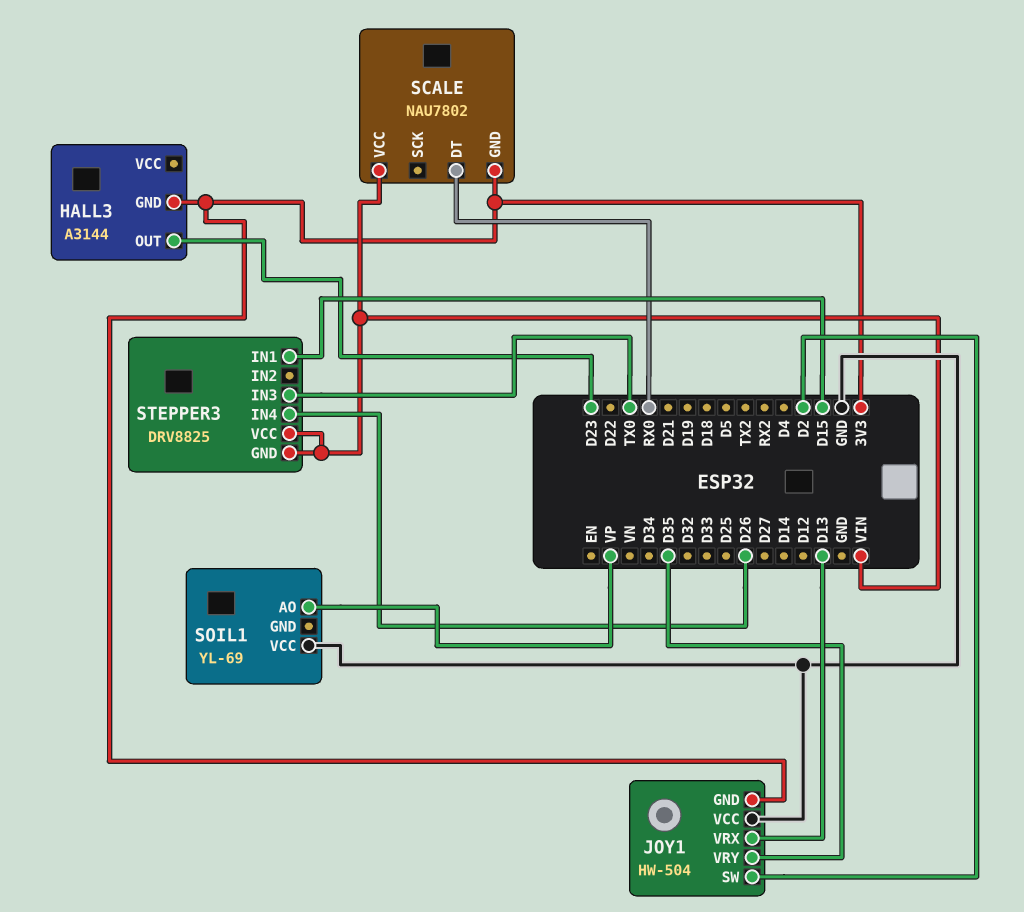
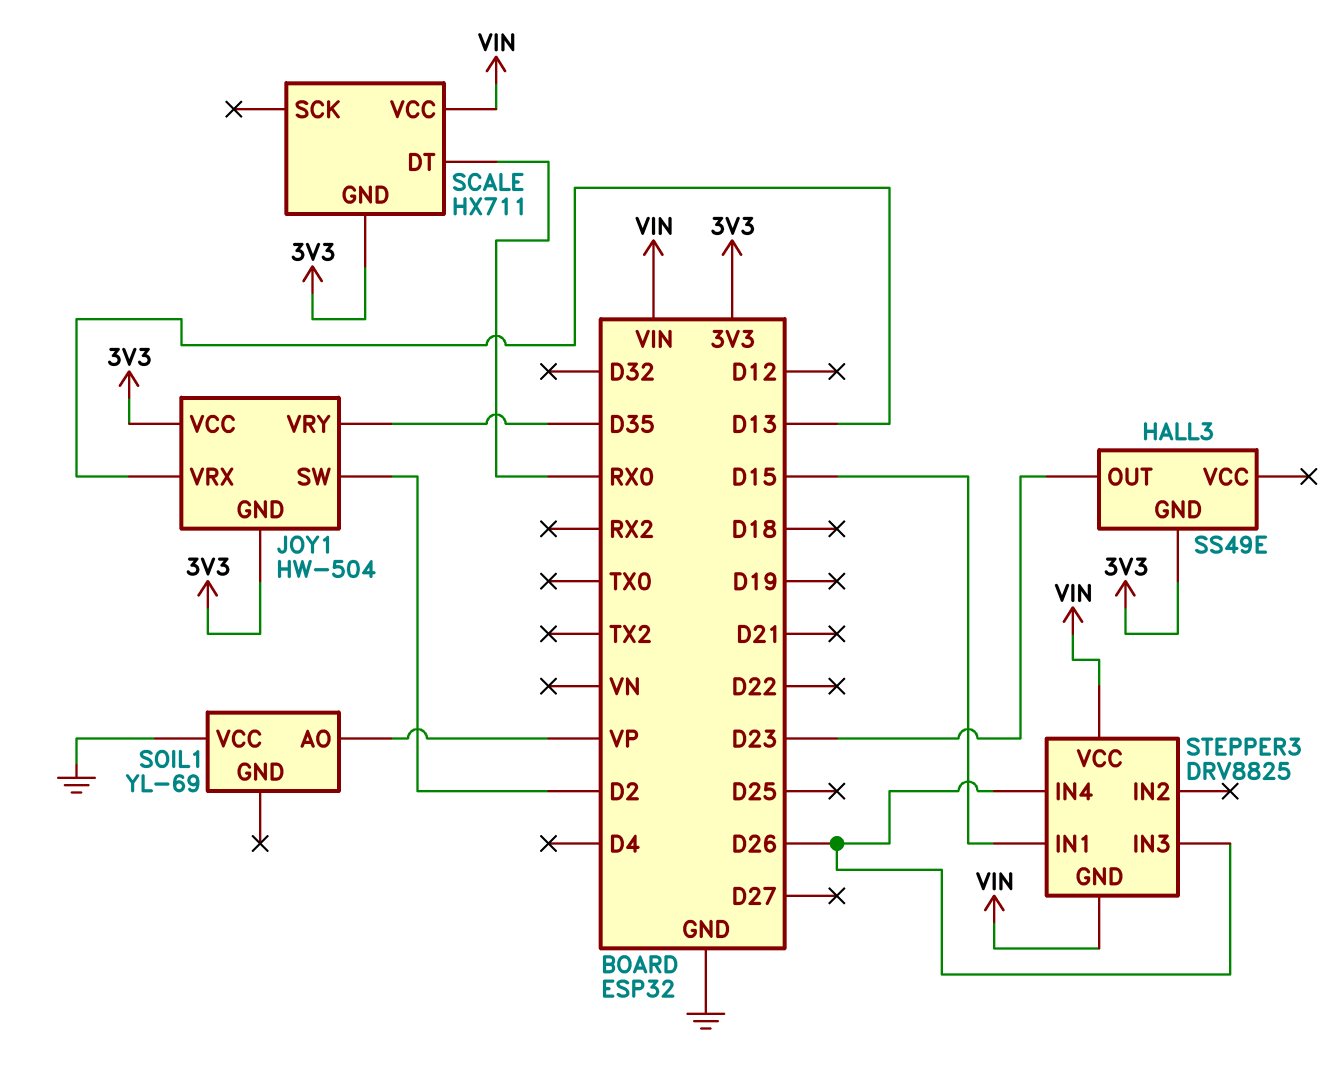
HALL3: A3144 -> SS49E
JOY1 pin VCC: GND -> 3V3
SCALE: NAU7802 -> HX711
STEPPER3 pin IN3: TX0 -> D26

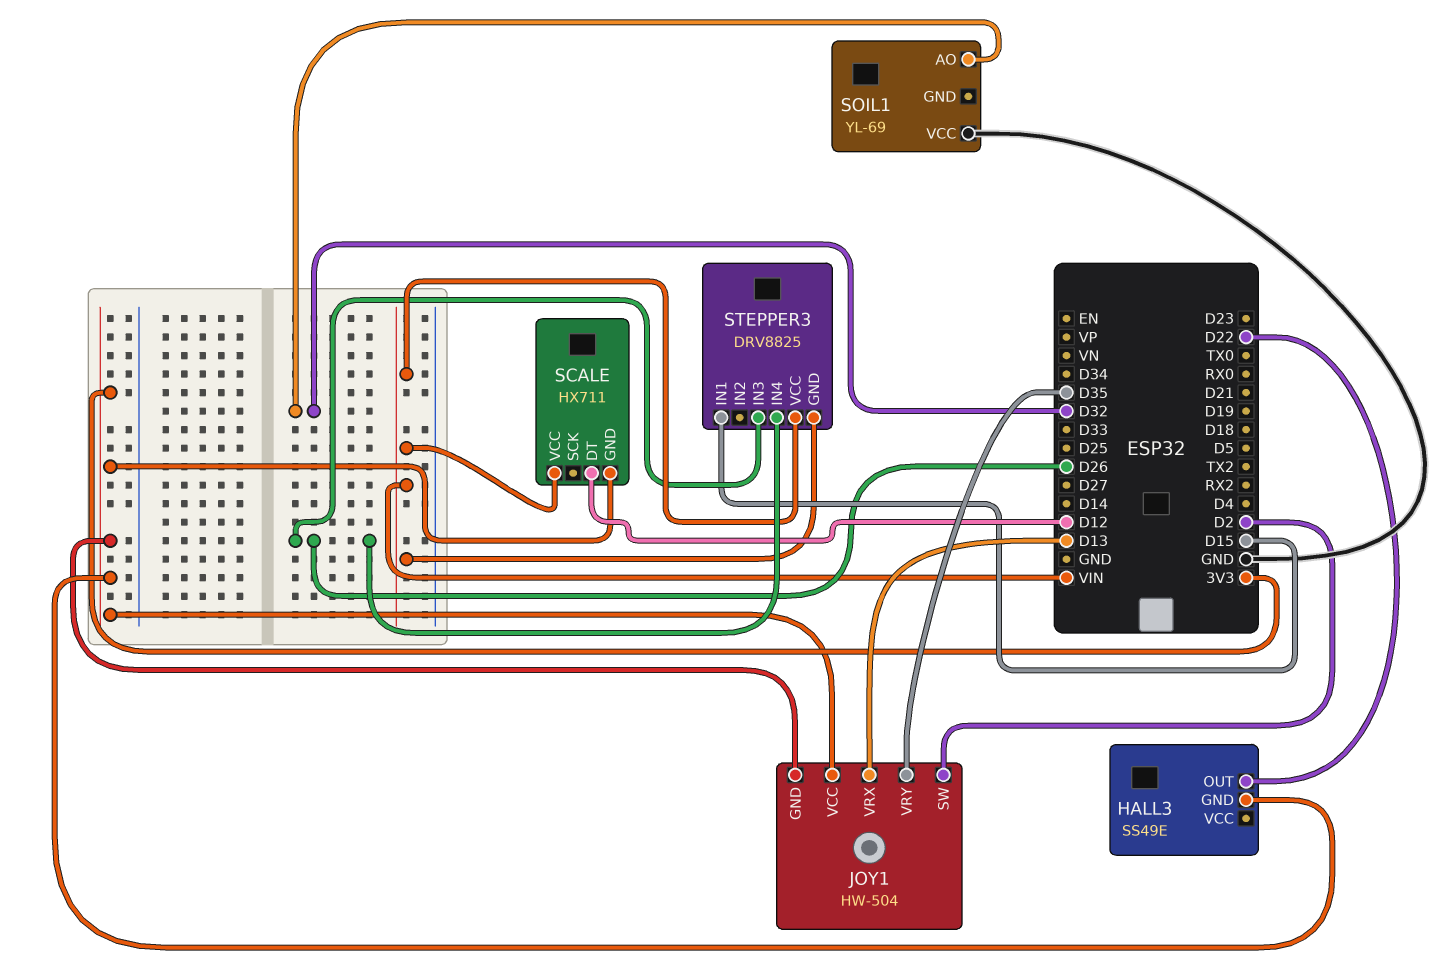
HALL3 pin OUT: D23 -> D22
SCALE pin DT: RX0 -> D12
SOIL1 pin AO: VP -> D32

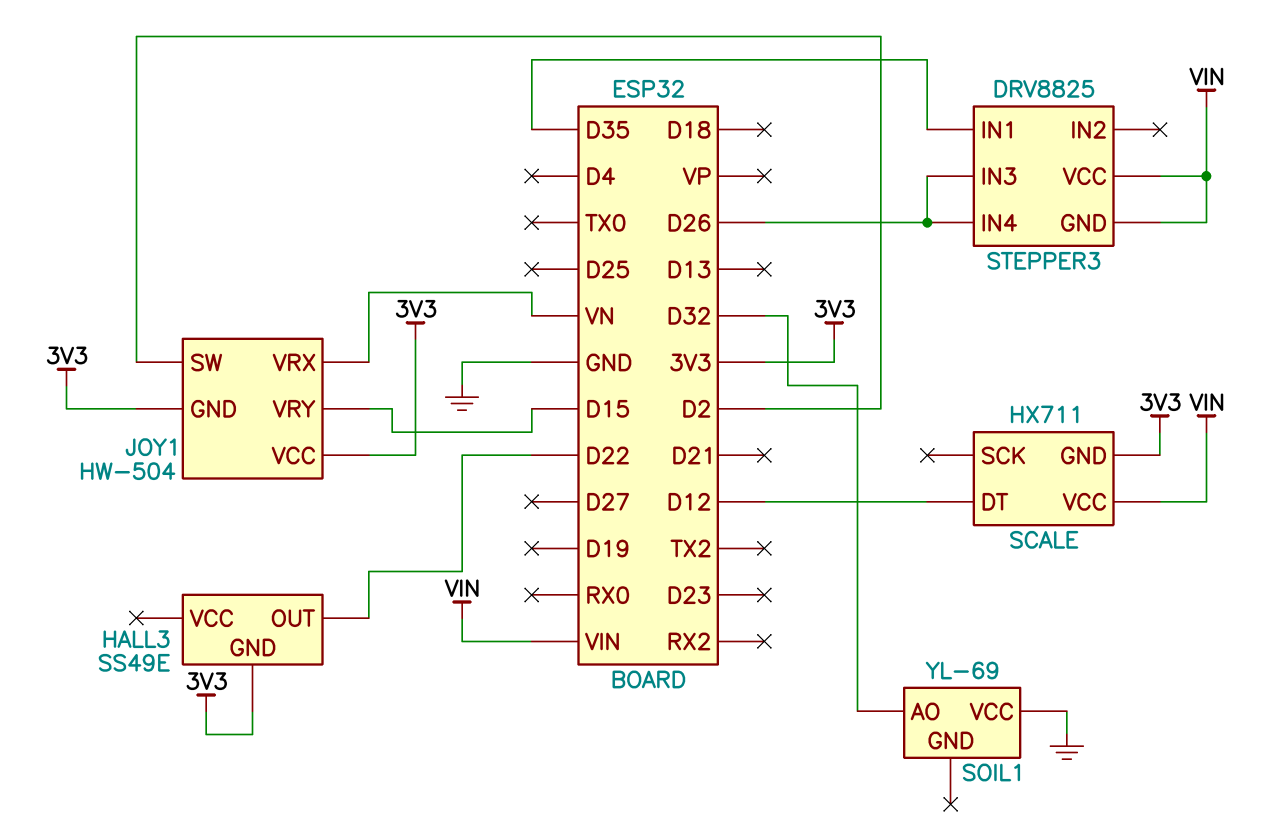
JOY1 pin VRX: D13 -> VN
JOY1 pin VRY: D35 -> D15
STEPPER3 pin IN1: D15 -> D35

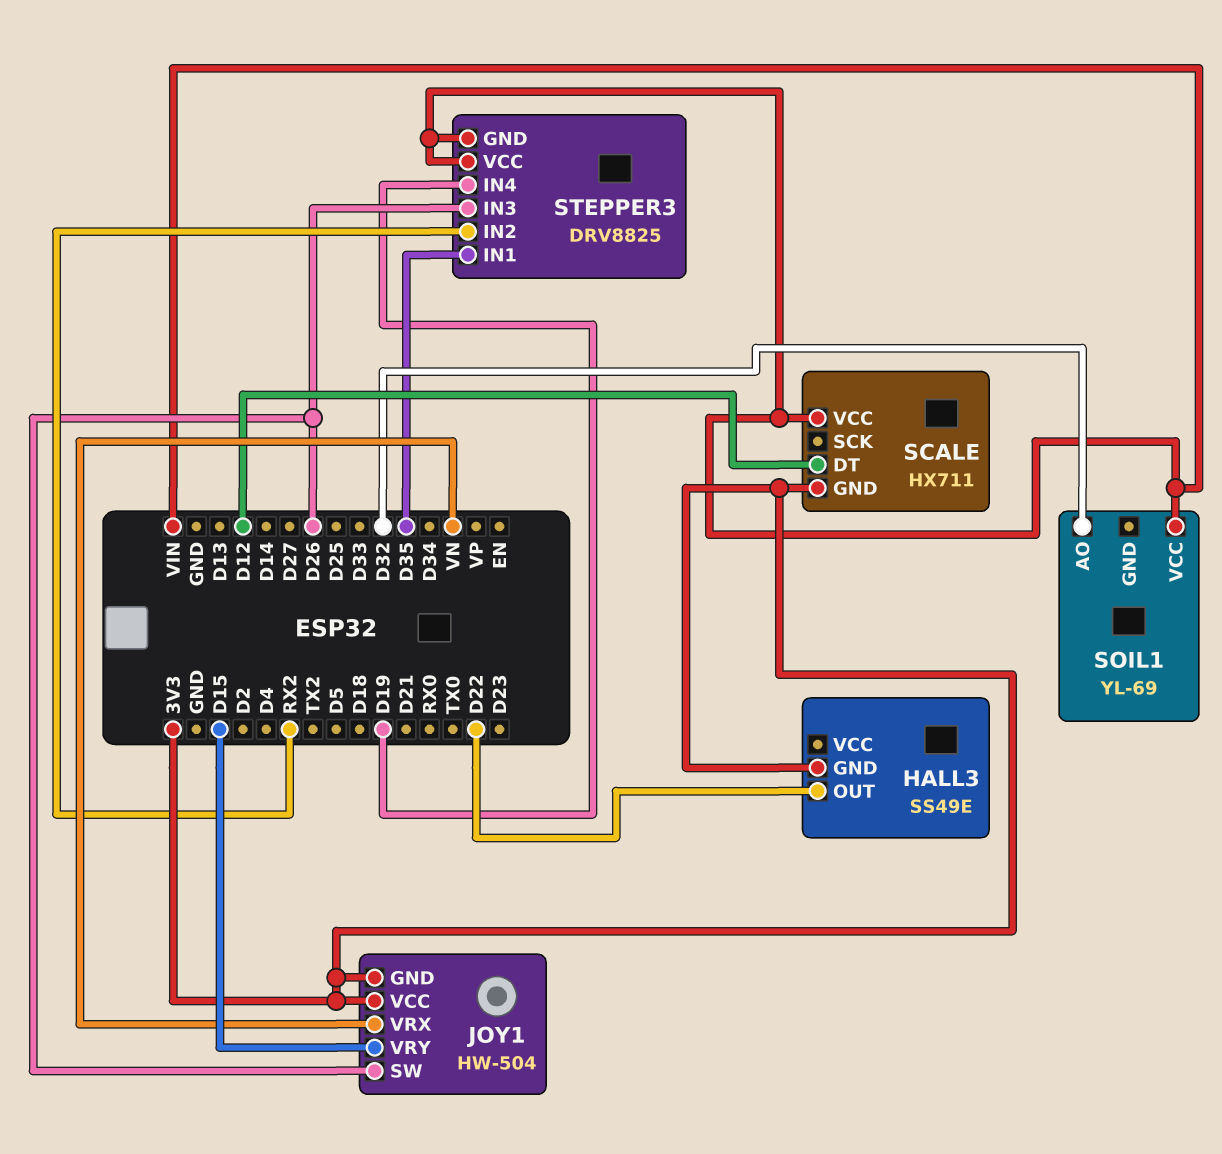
JOY1 pin SW: D2 -> D26
SOIL1 pin VCC: GND -> VIN
STEPPER3 pin IN2: none -> RX2
STEPPER3 pin IN4: D26 -> D19

